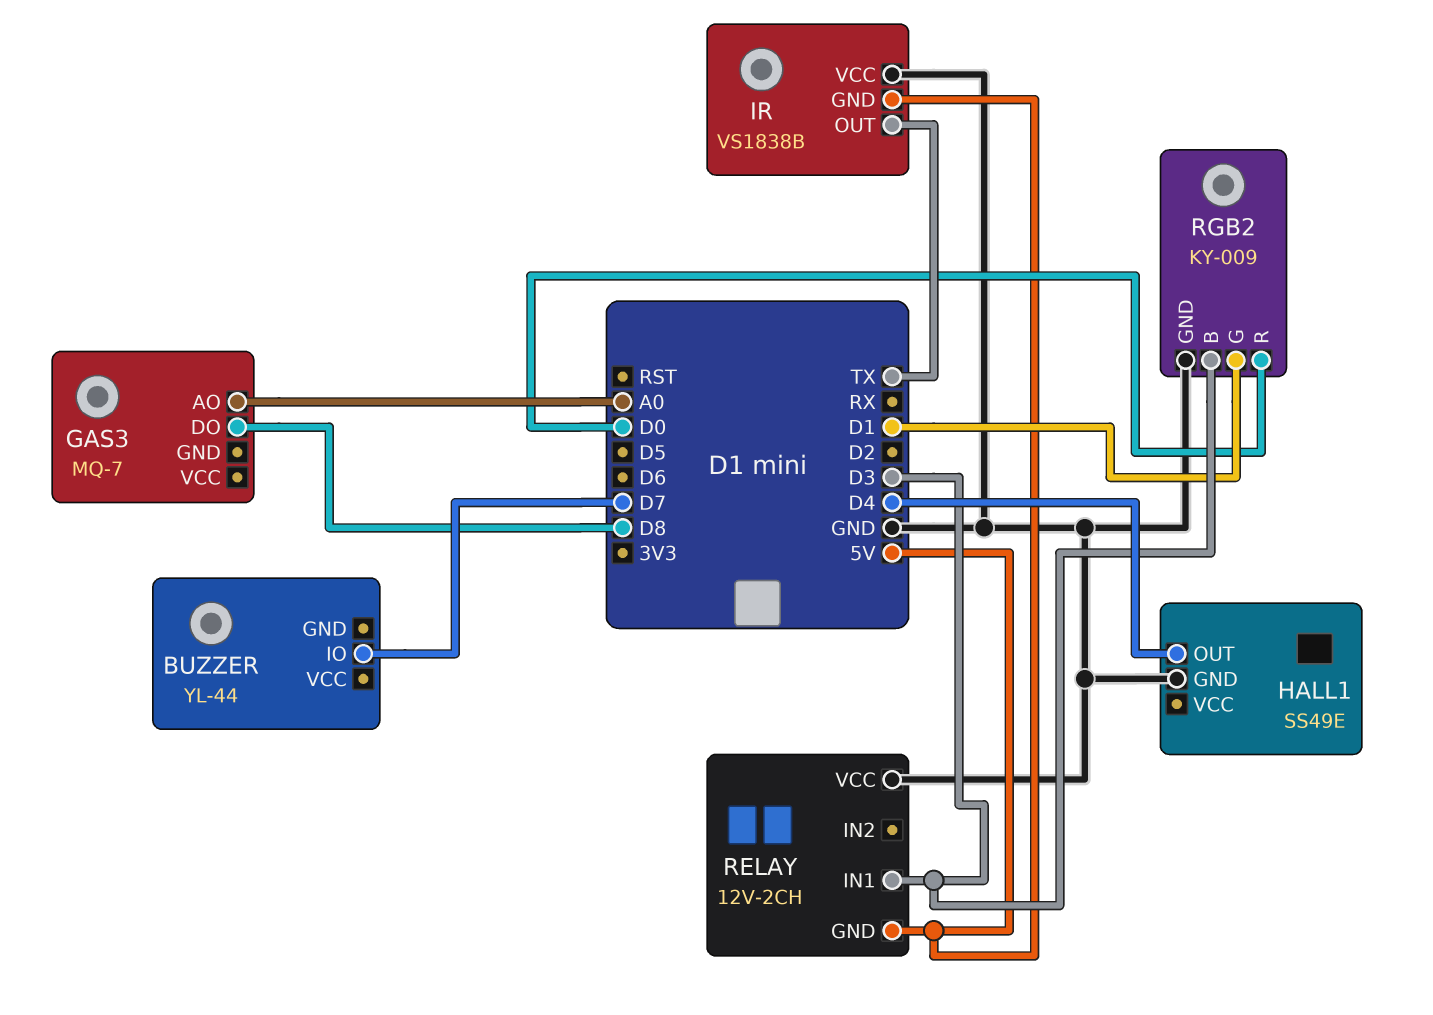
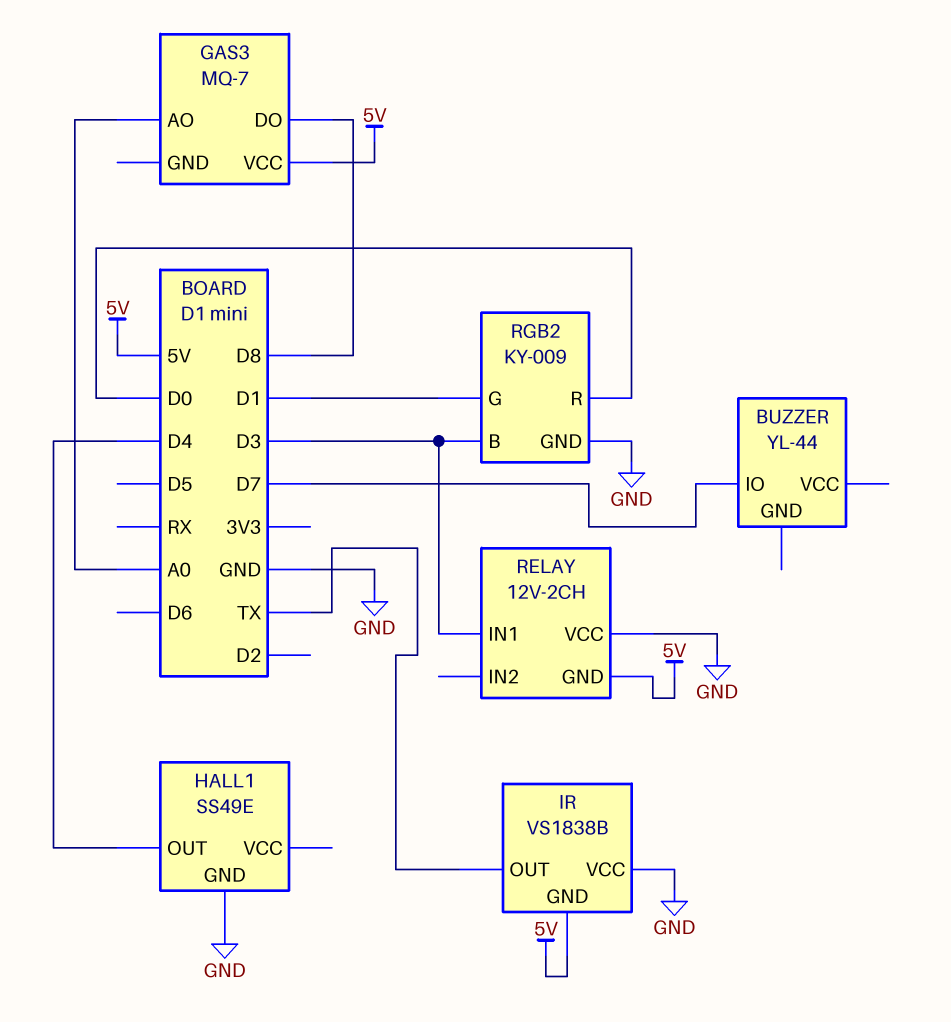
GAS3 pin VCC: none -> 5V

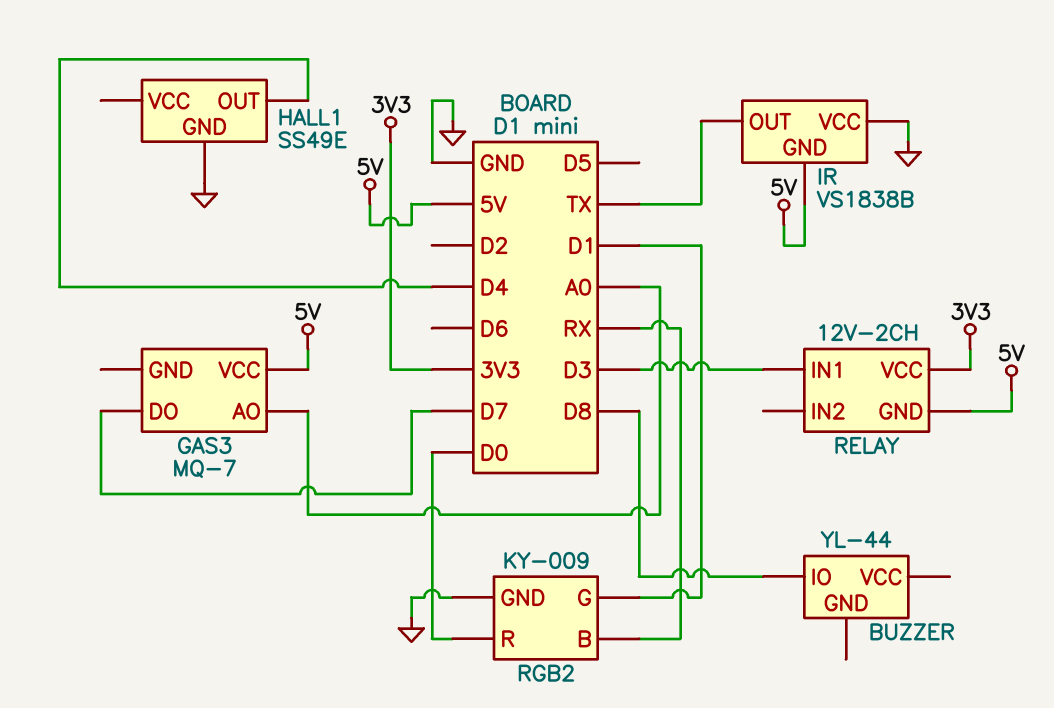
BUZZER pin IO: D7 -> D8
GAS3 pin DO: D8 -> D7
RELAY pin VCC: GND -> 3V3
RGB2 pin B: D3 -> RX

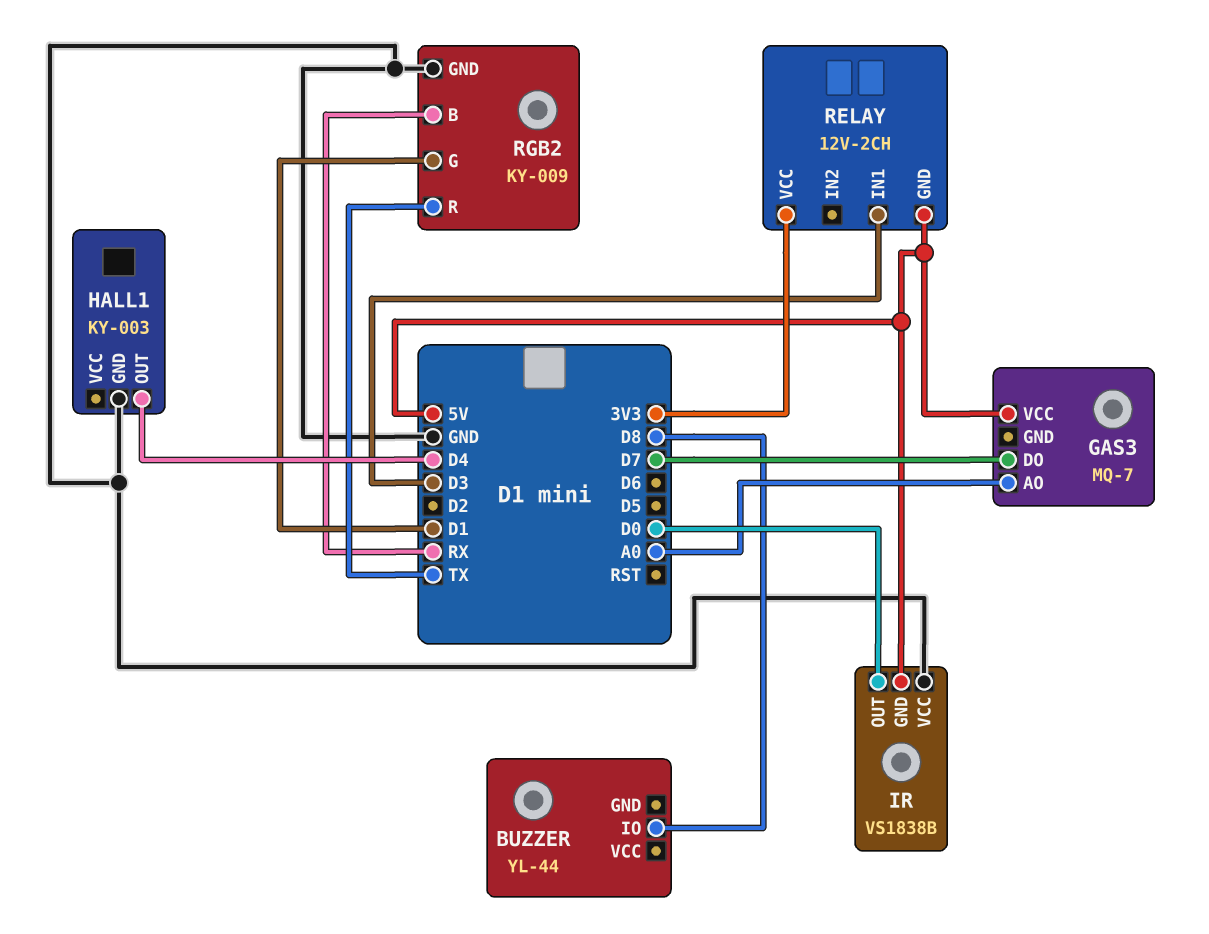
HALL1: SS49E -> KY-003
IR pin OUT: TX -> D0
RGB2 pin R: D0 -> TX

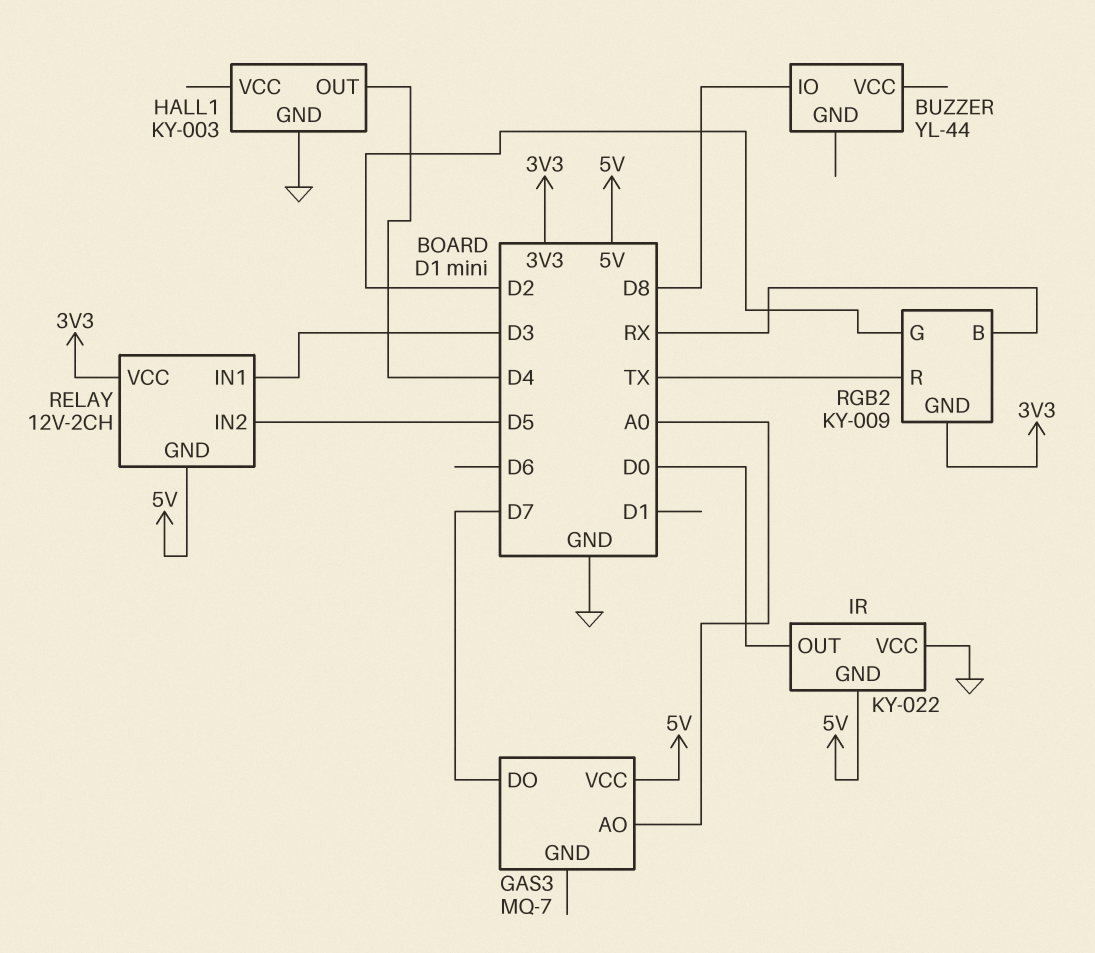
IR: VS1838B -> KY-022
RELAY pin IN2: none -> D5
RGB2 pin G: D1 -> D2
RGB2 pin GND: GND -> 3V3

